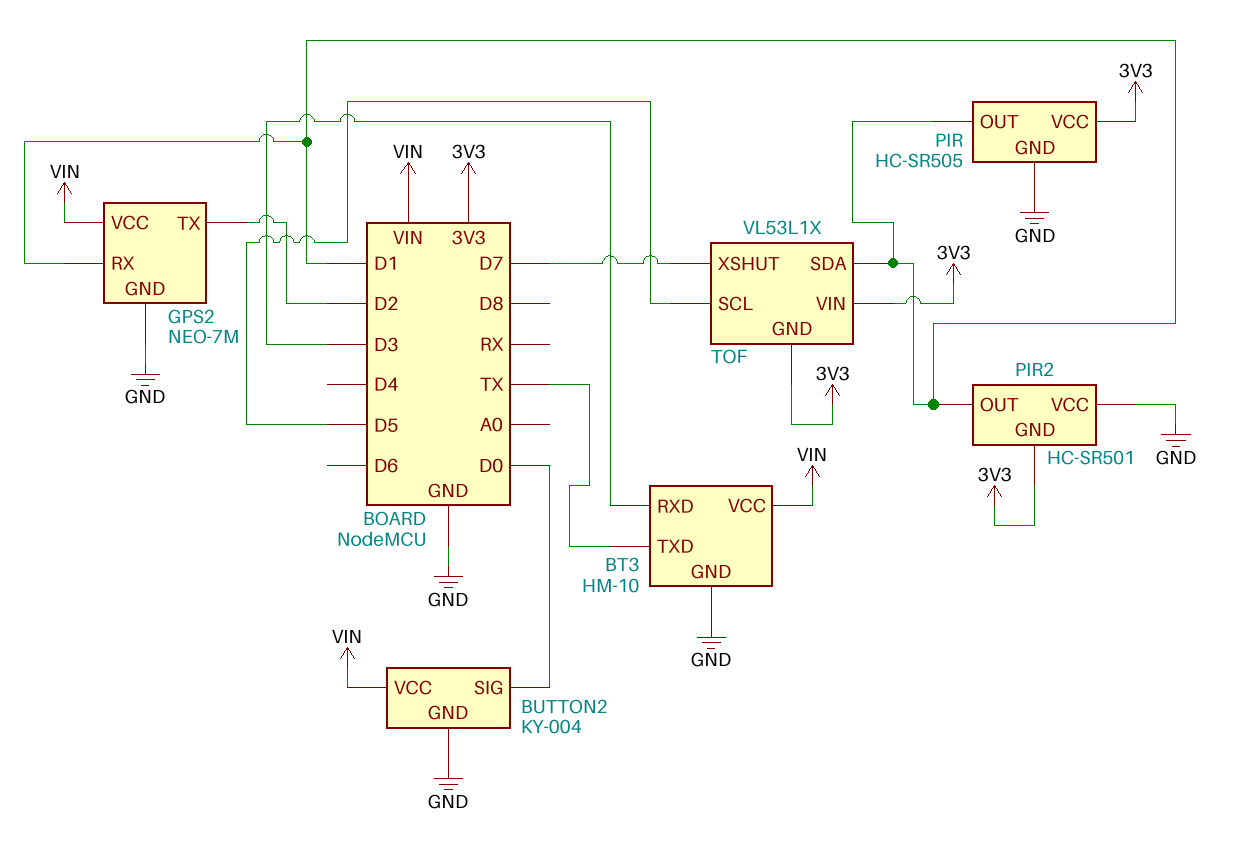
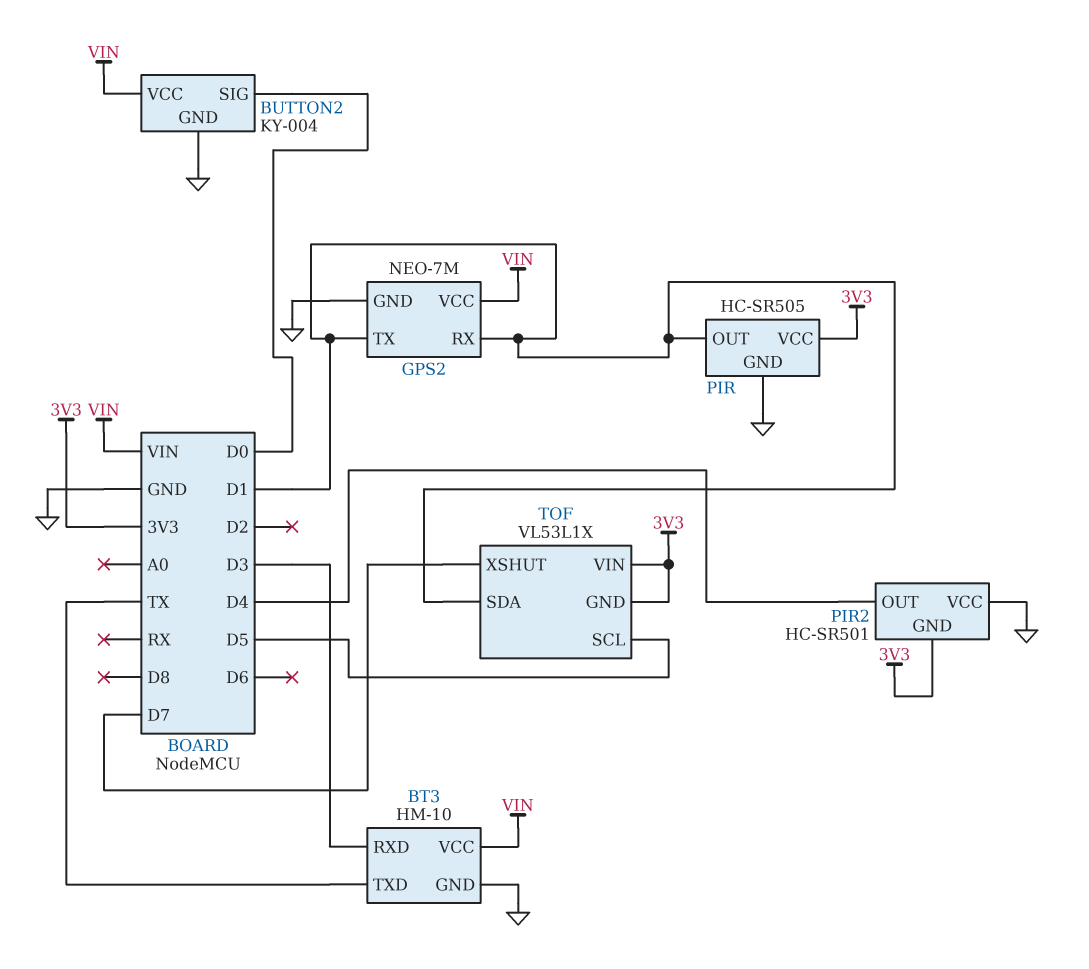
GPS2 pin TX: D2 -> D1
PIR2 pin OUT: D1 -> D4

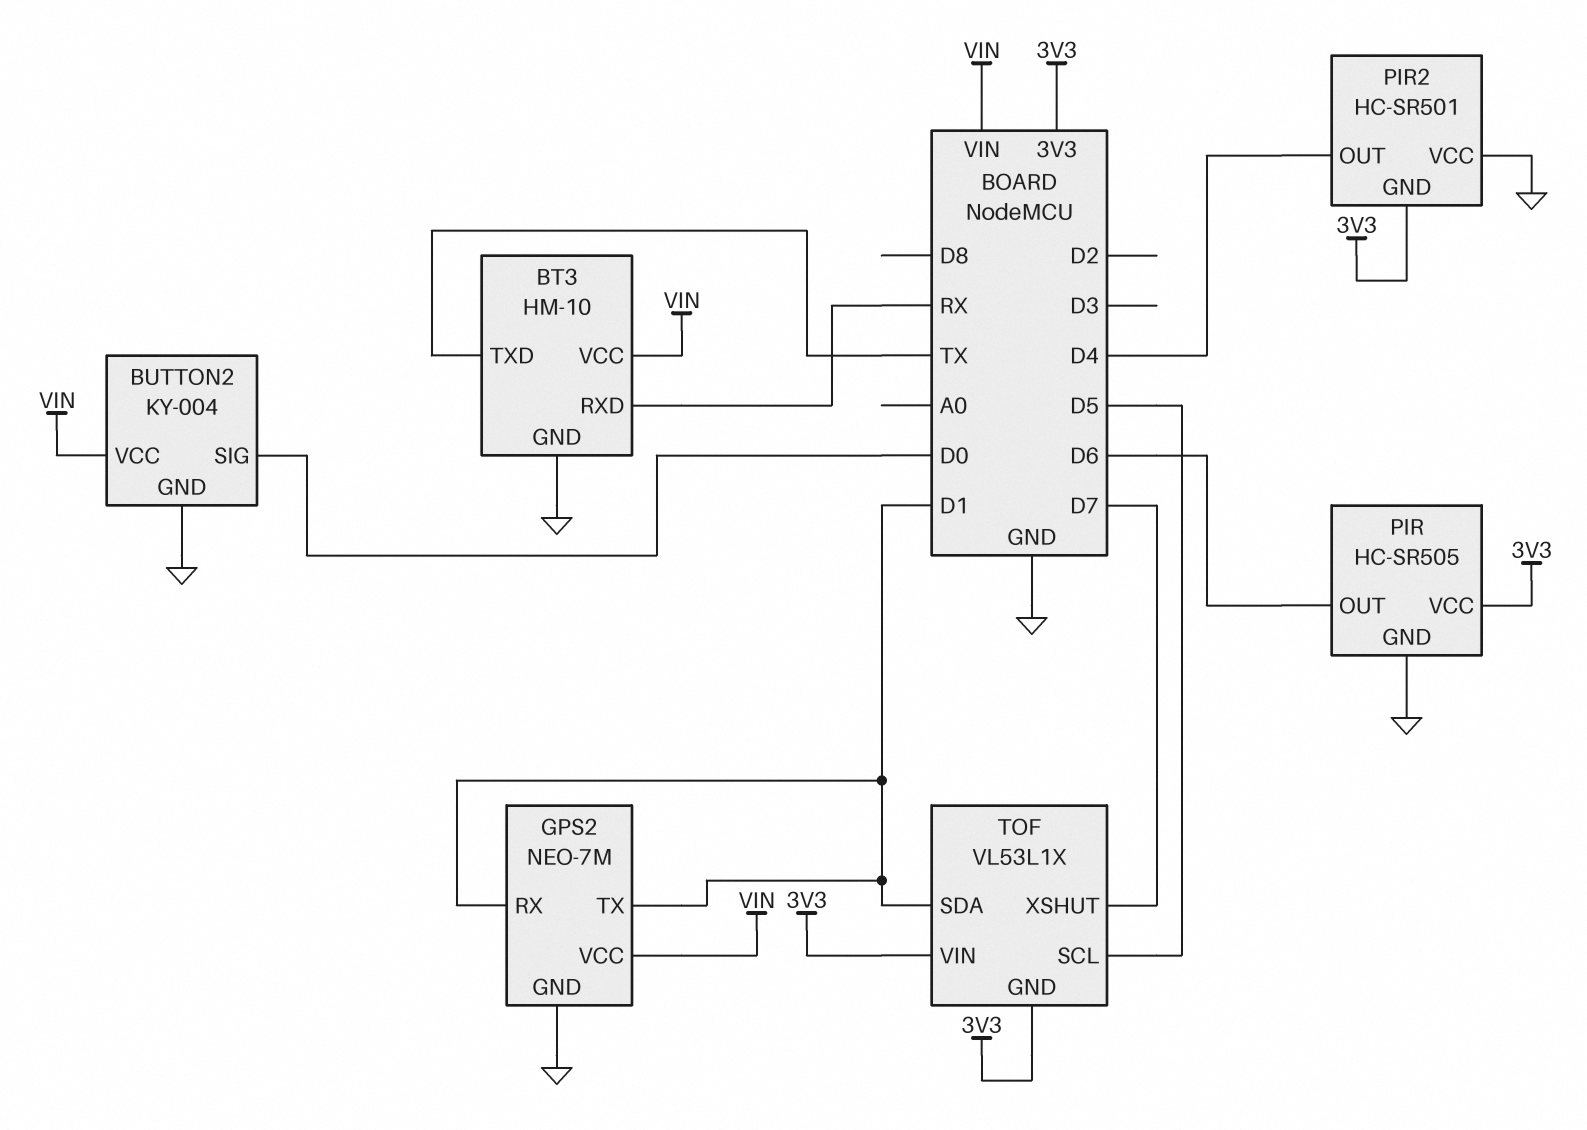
BT3 pin RXD: D3 -> RX
PIR pin OUT: D1 -> D6

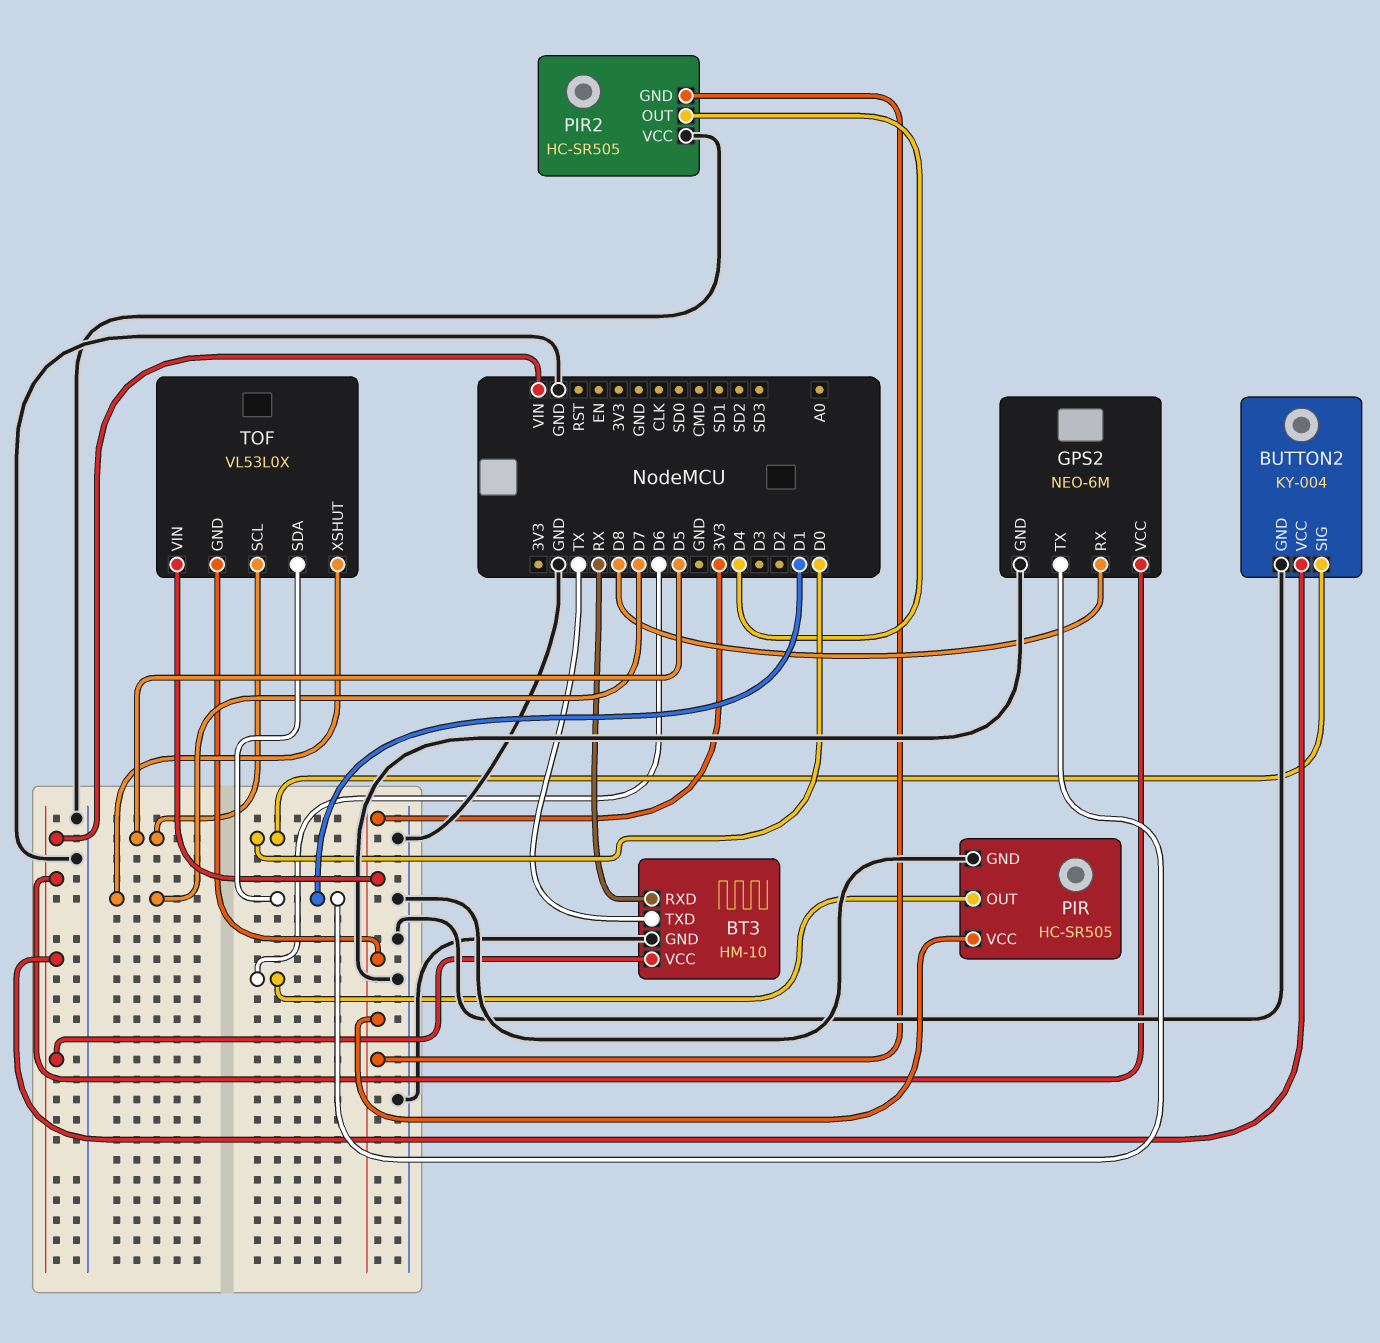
GPS2: NEO-7M -> NEO-6M
GPS2 pin RX: D1 -> D8
PIR2: HC-SR501 -> HC-SR505
TOF: VL53L1X -> VL53L0X

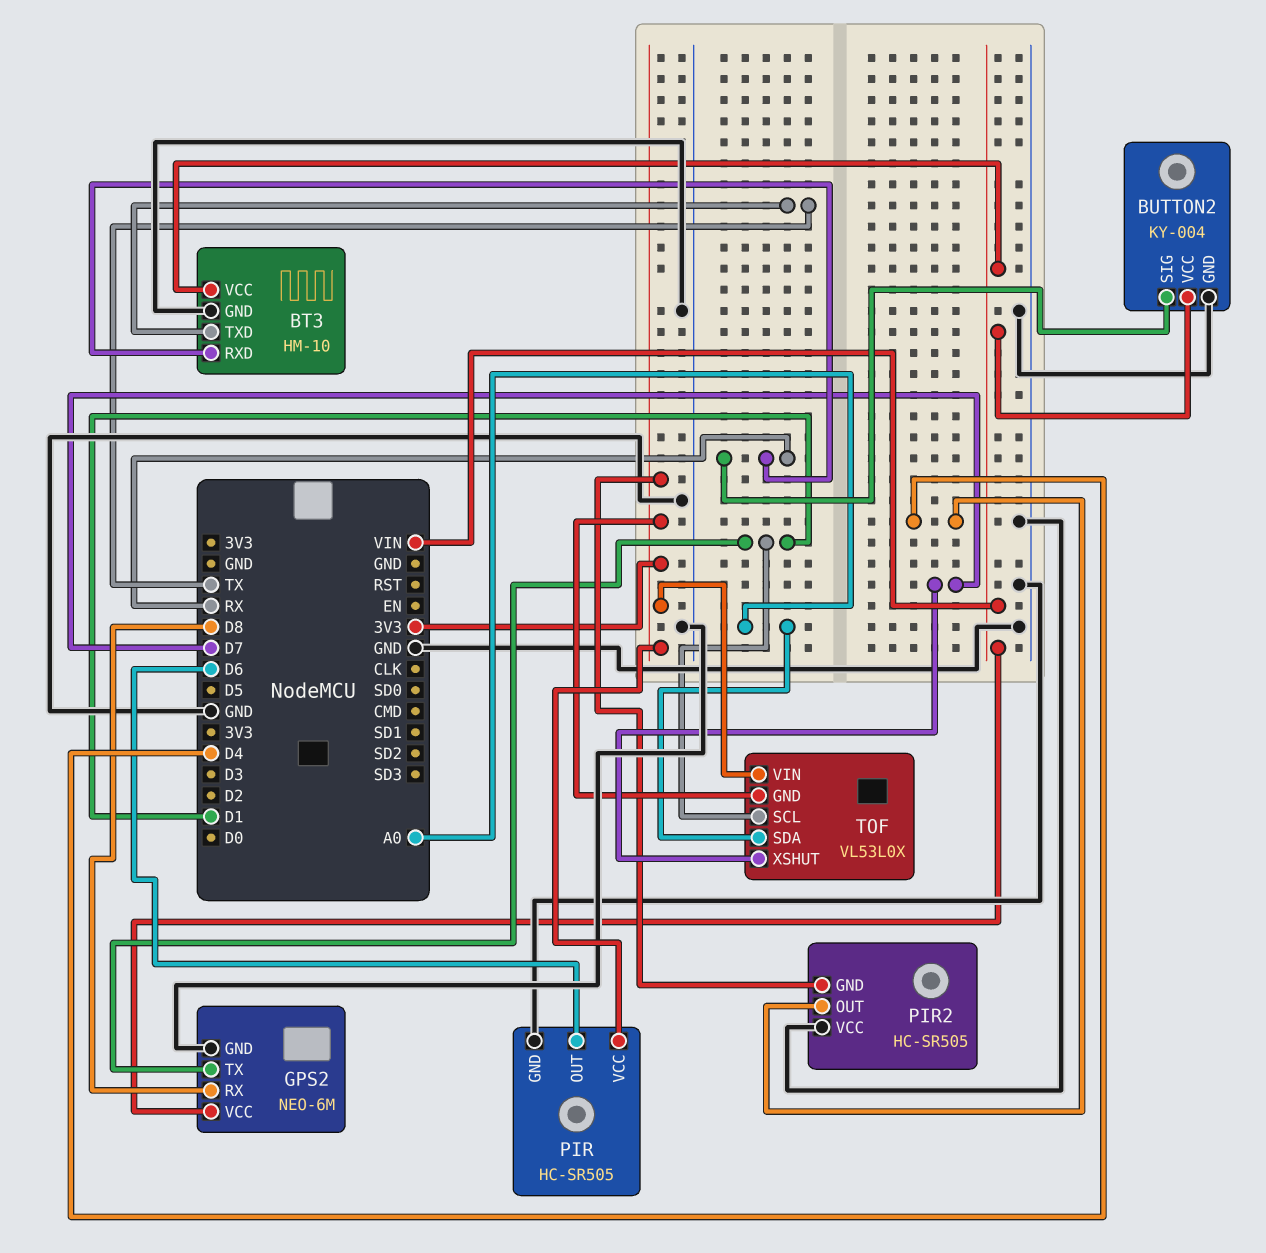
BUTTON2 pin SIG: D0 -> RX
TOF pin SCL: D5 -> D1
TOF pin SDA: D1 -> A0

